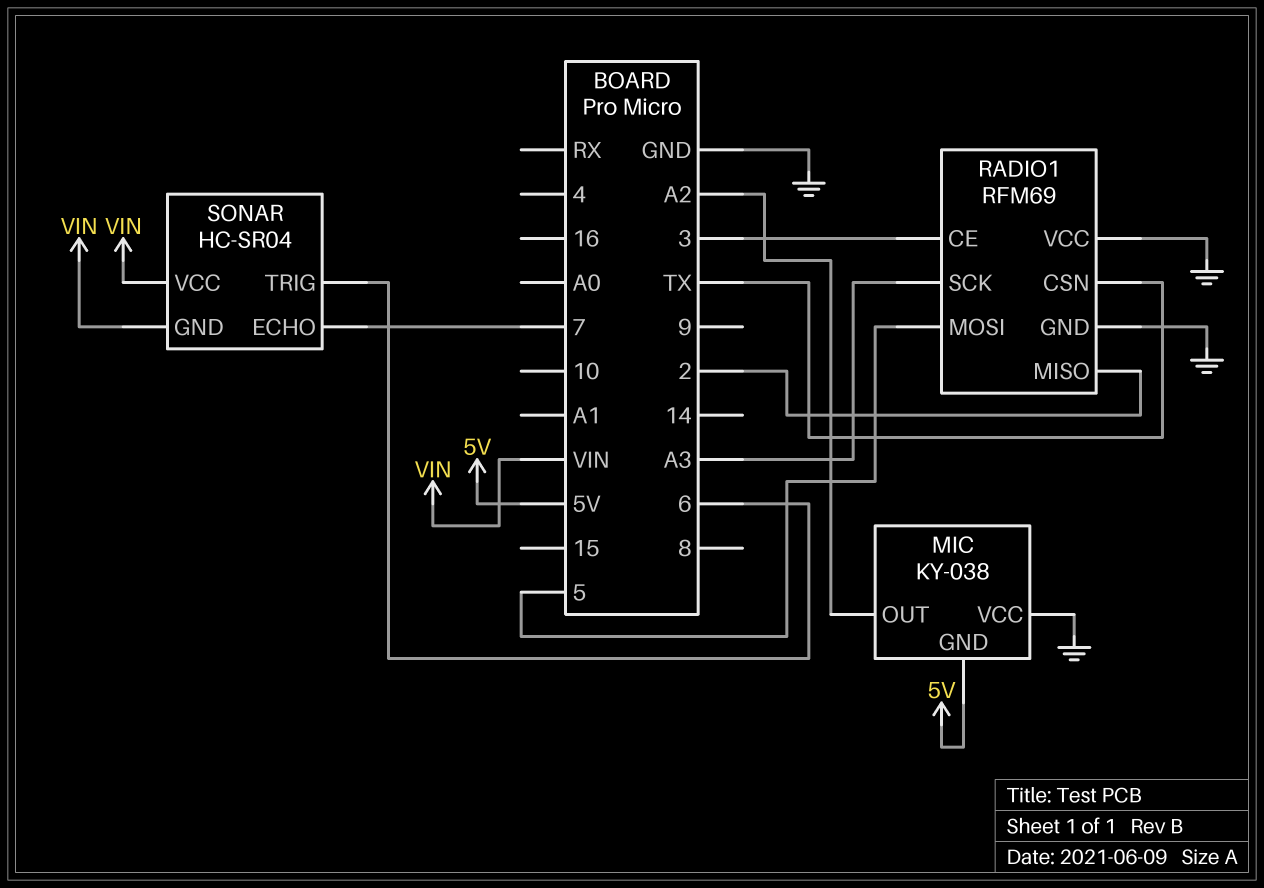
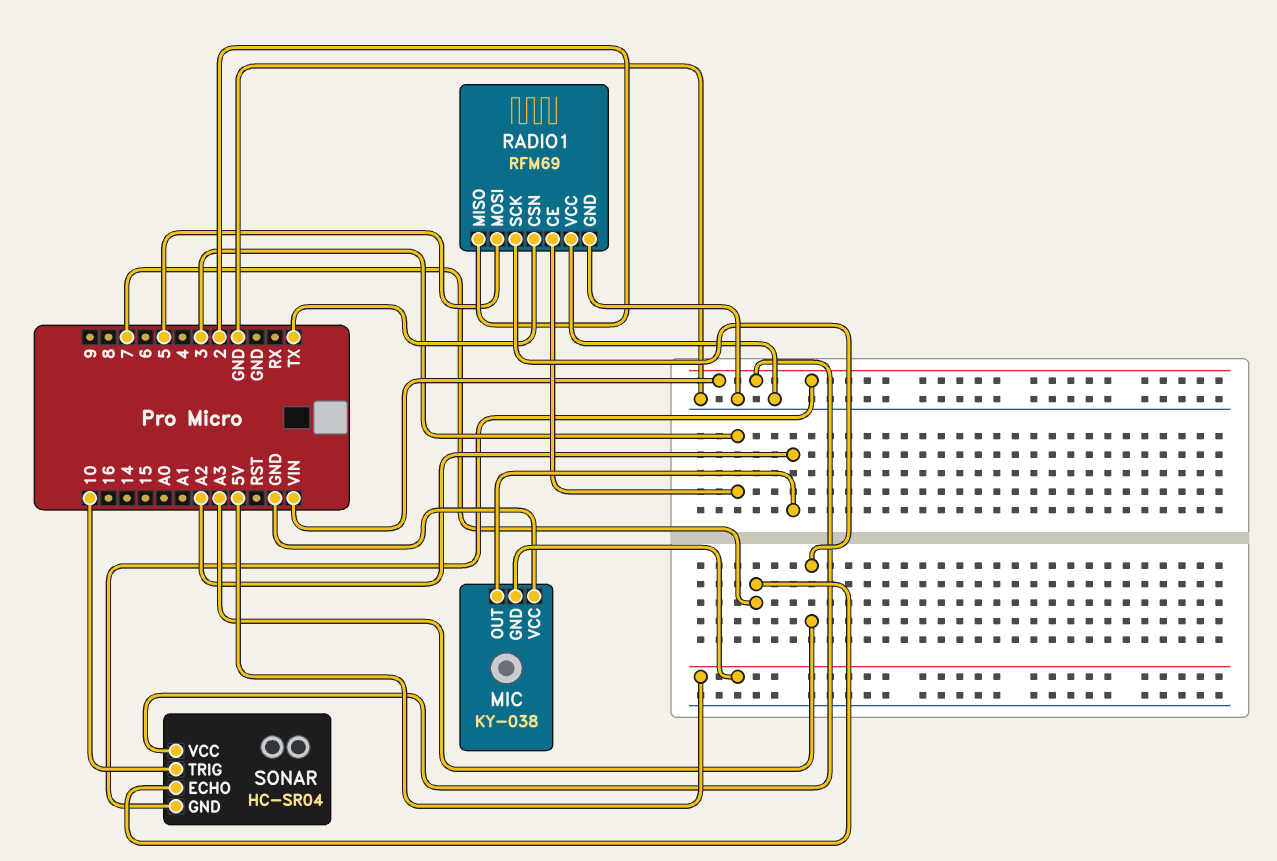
SONAR pin TRIG: 6 -> 10

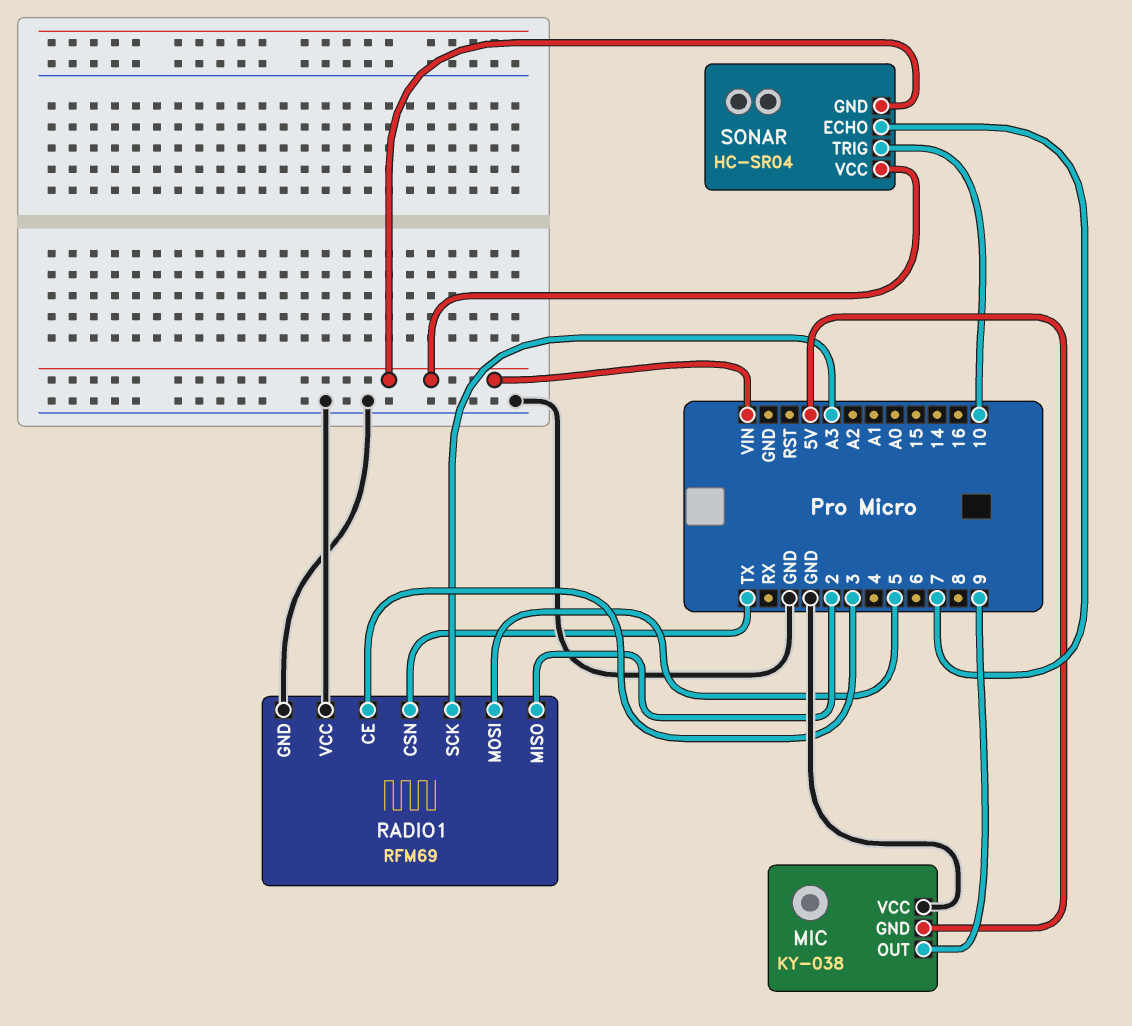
MIC pin OUT: A2 -> 9

